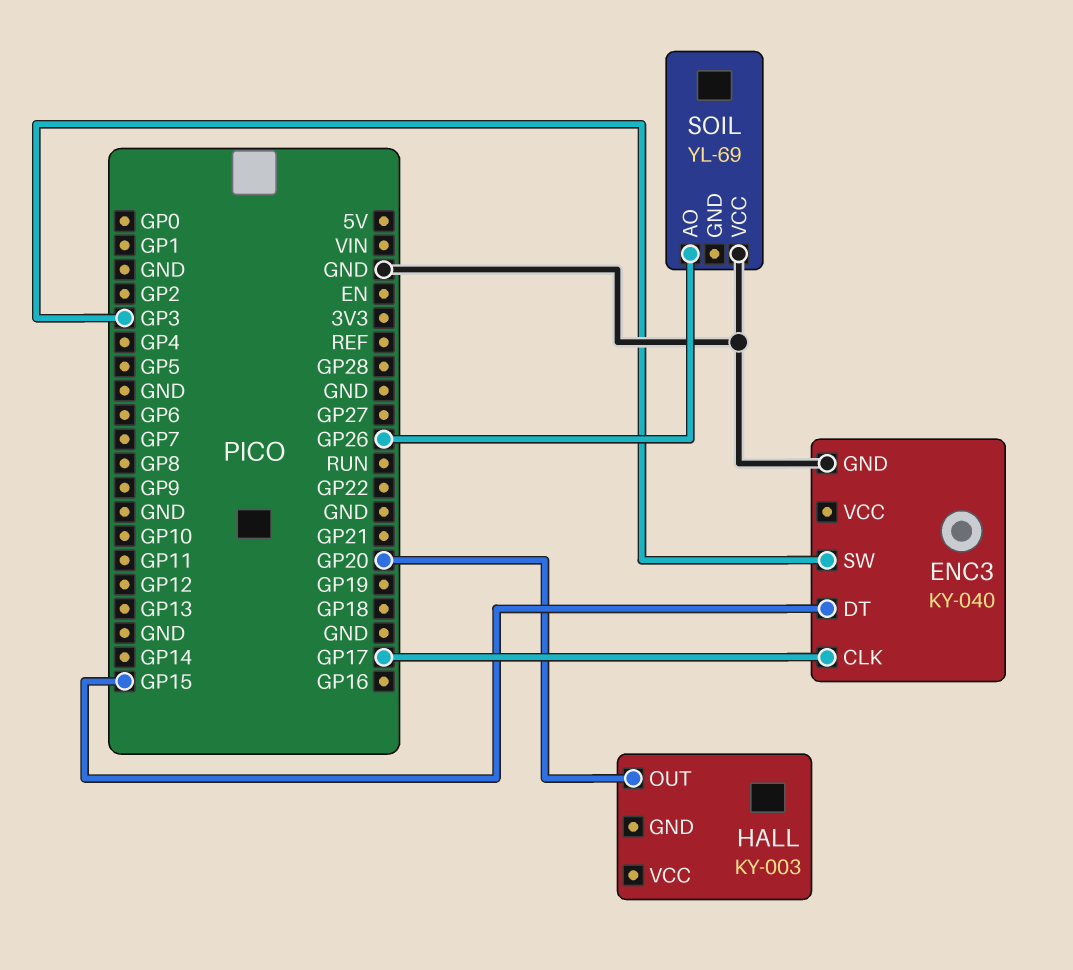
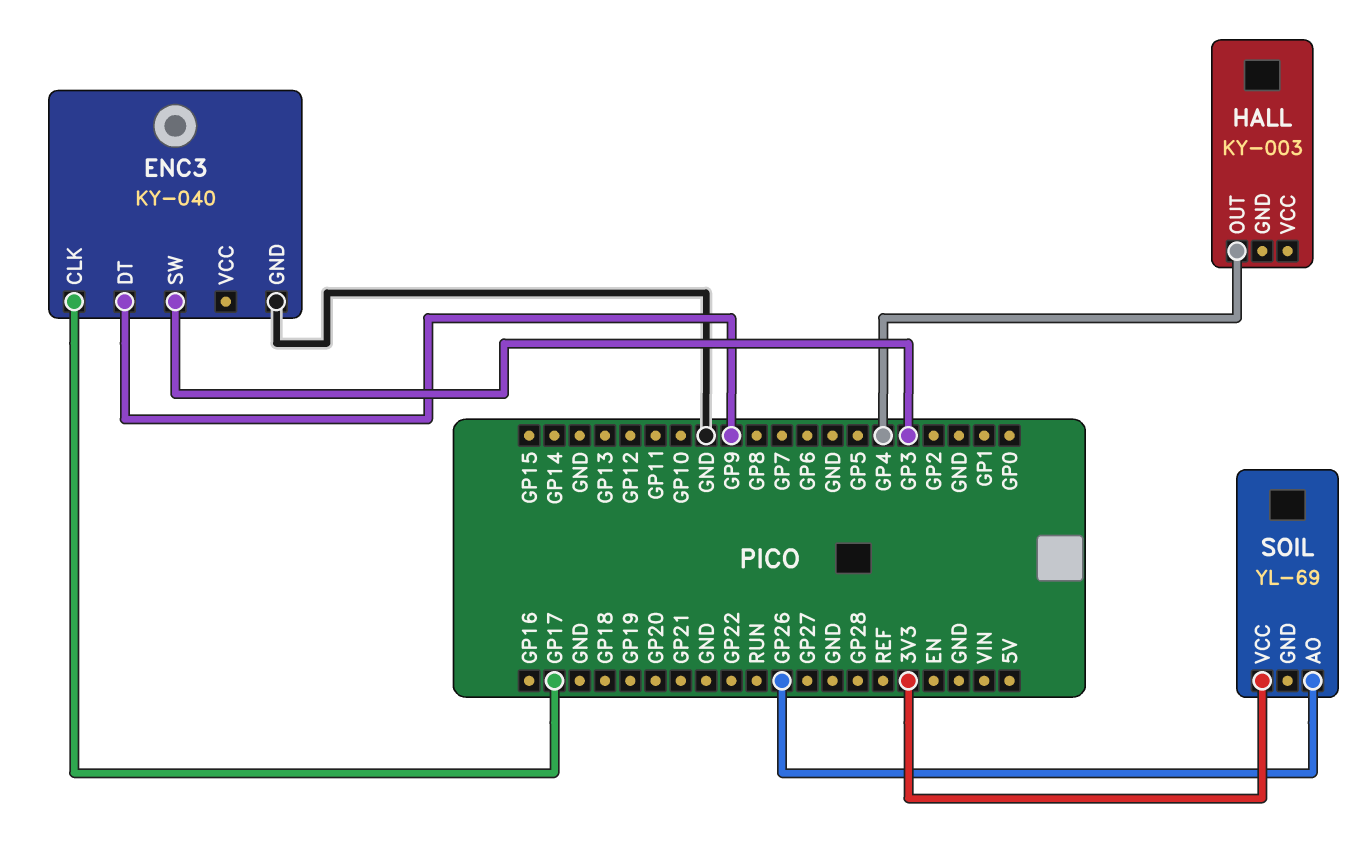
ENC3 pin DT: GP15 -> GP9
HALL pin OUT: GP20 -> GP4
SOIL pin VCC: GND -> 3V3

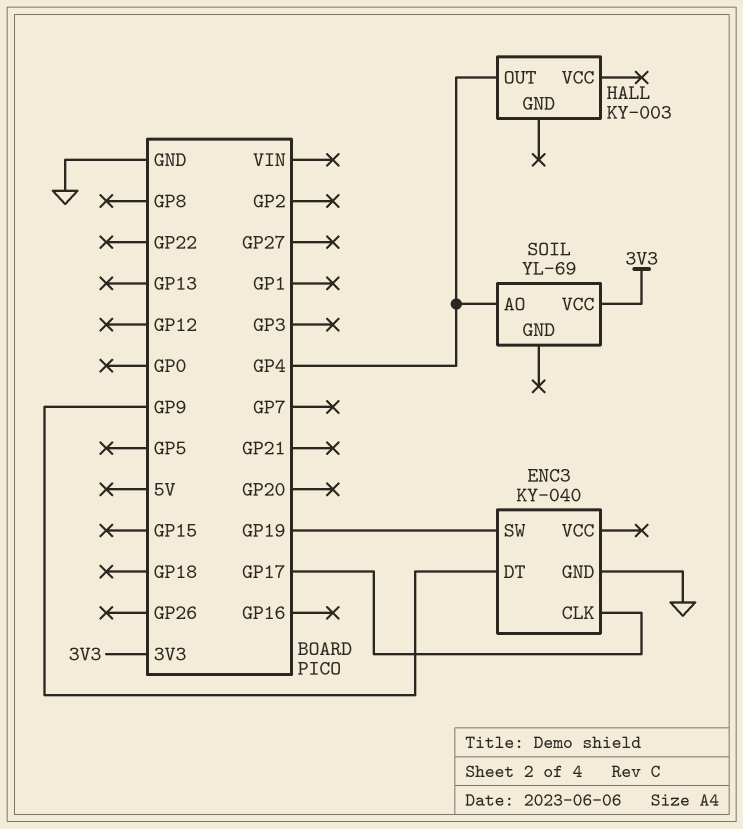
ENC3 pin SW: GP3 -> GP19
SOIL pin AO: GP26 -> GP4

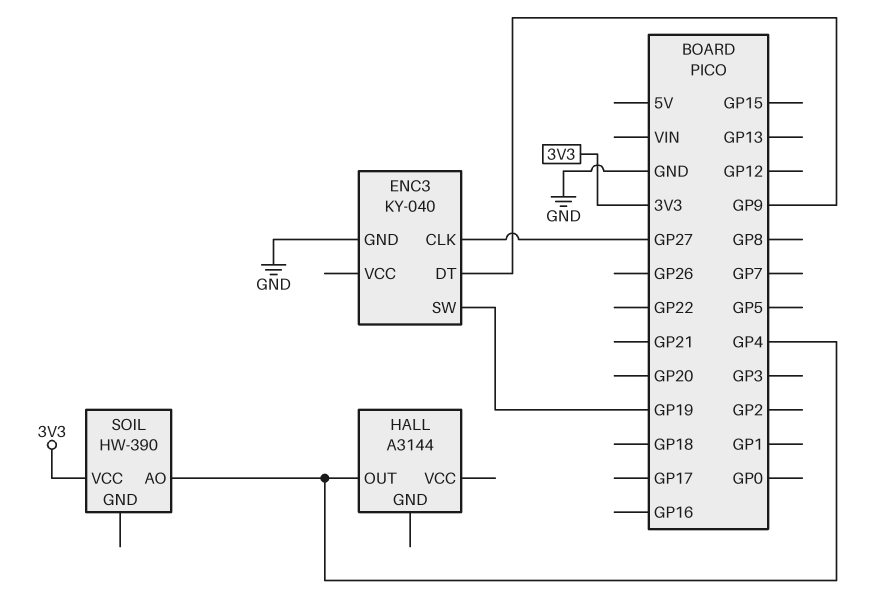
ENC3 pin CLK: GP17 -> GP27
HALL: KY-003 -> A3144
SOIL: YL-69 -> HW-390

